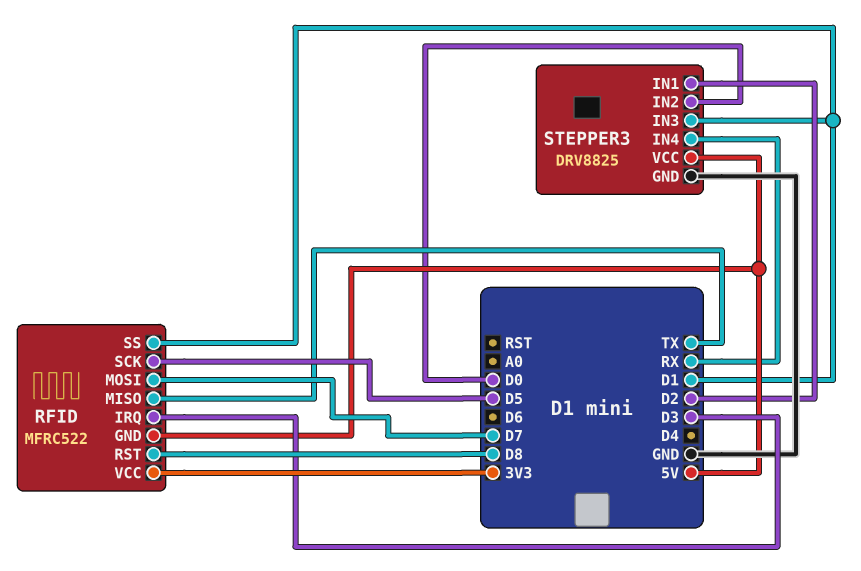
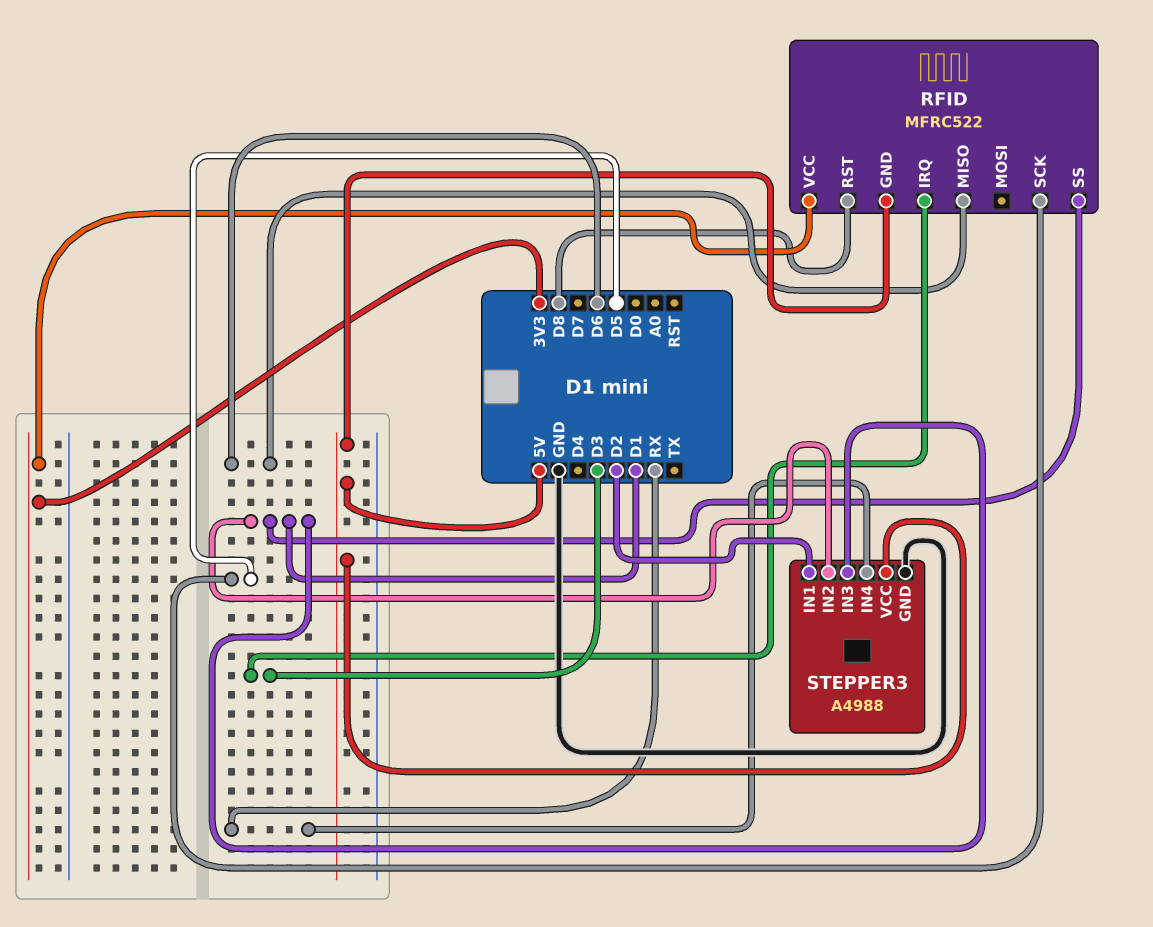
RFID pin MISO: TX -> D6
RFID pin MOSI: D7 -> none
STEPPER3: DRV8825 -> A4988
STEPPER3 pin IN2: D0 -> D1

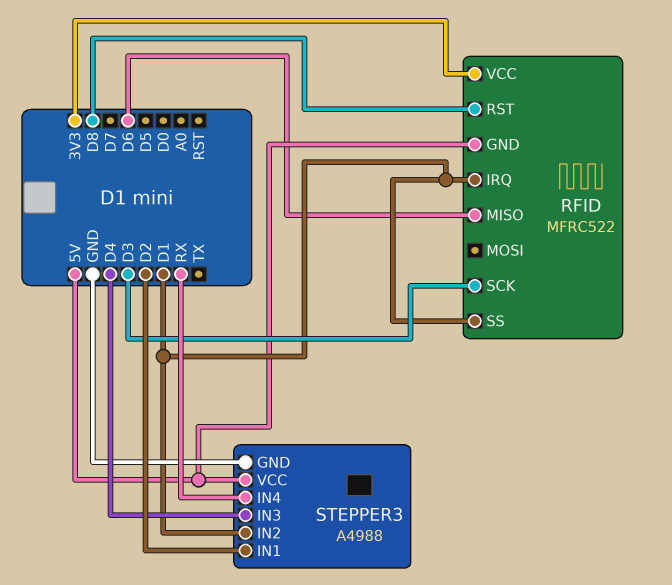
RFID pin IRQ: D3 -> D1
RFID pin SCK: D5 -> D3
STEPPER3 pin IN3: D1 -> D4

